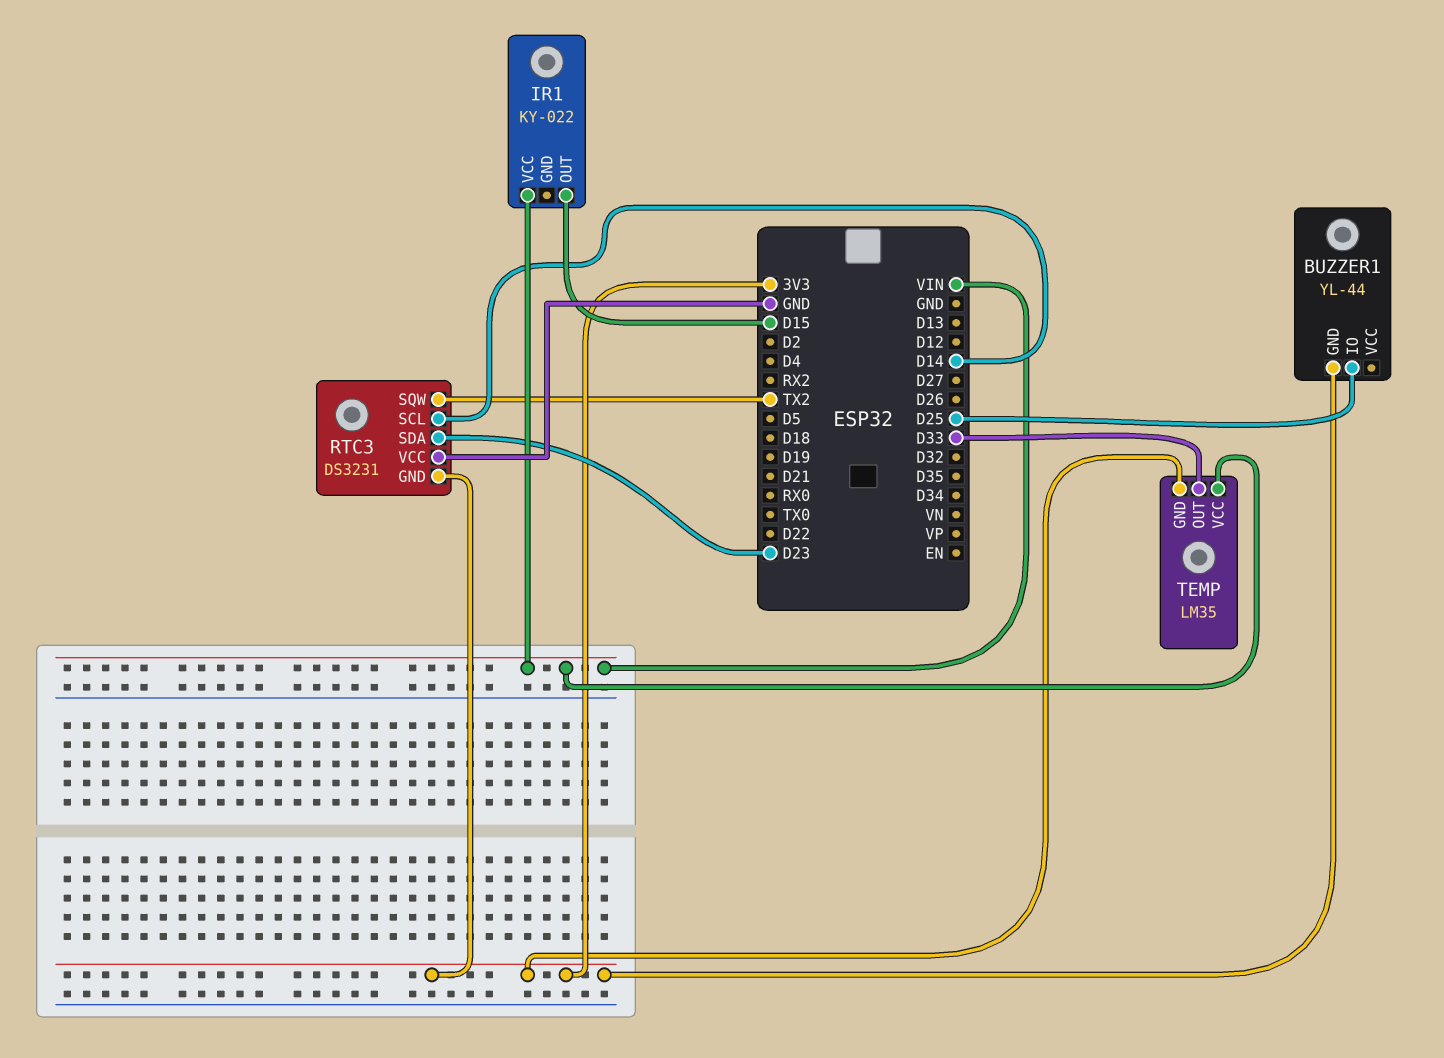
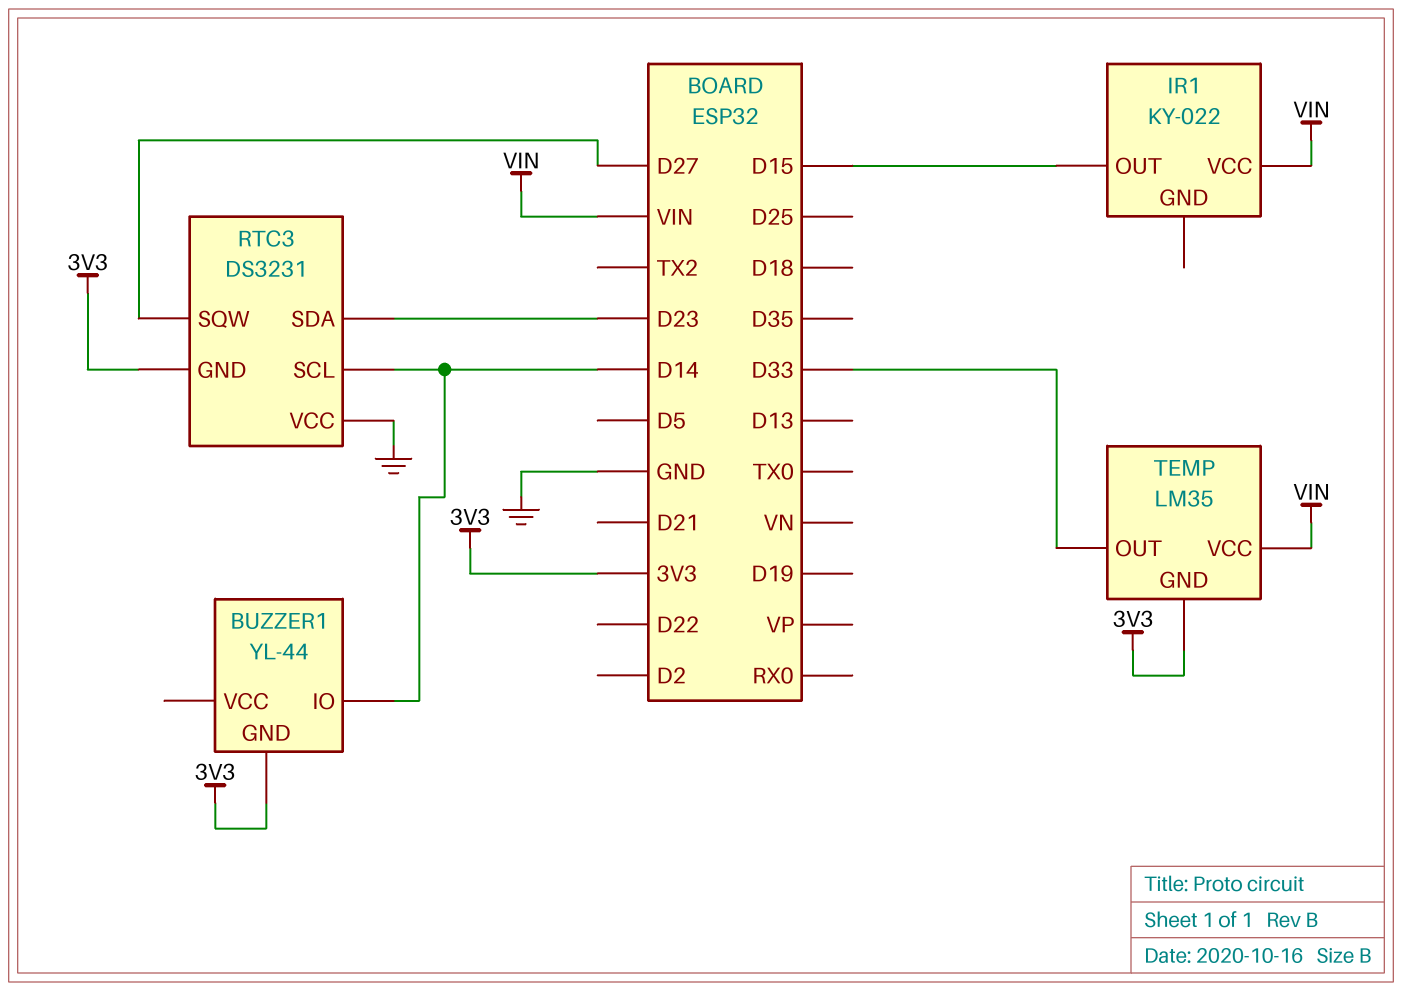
BUZZER1 pin IO: D25 -> D14
RTC3 pin SQW: TX2 -> D27

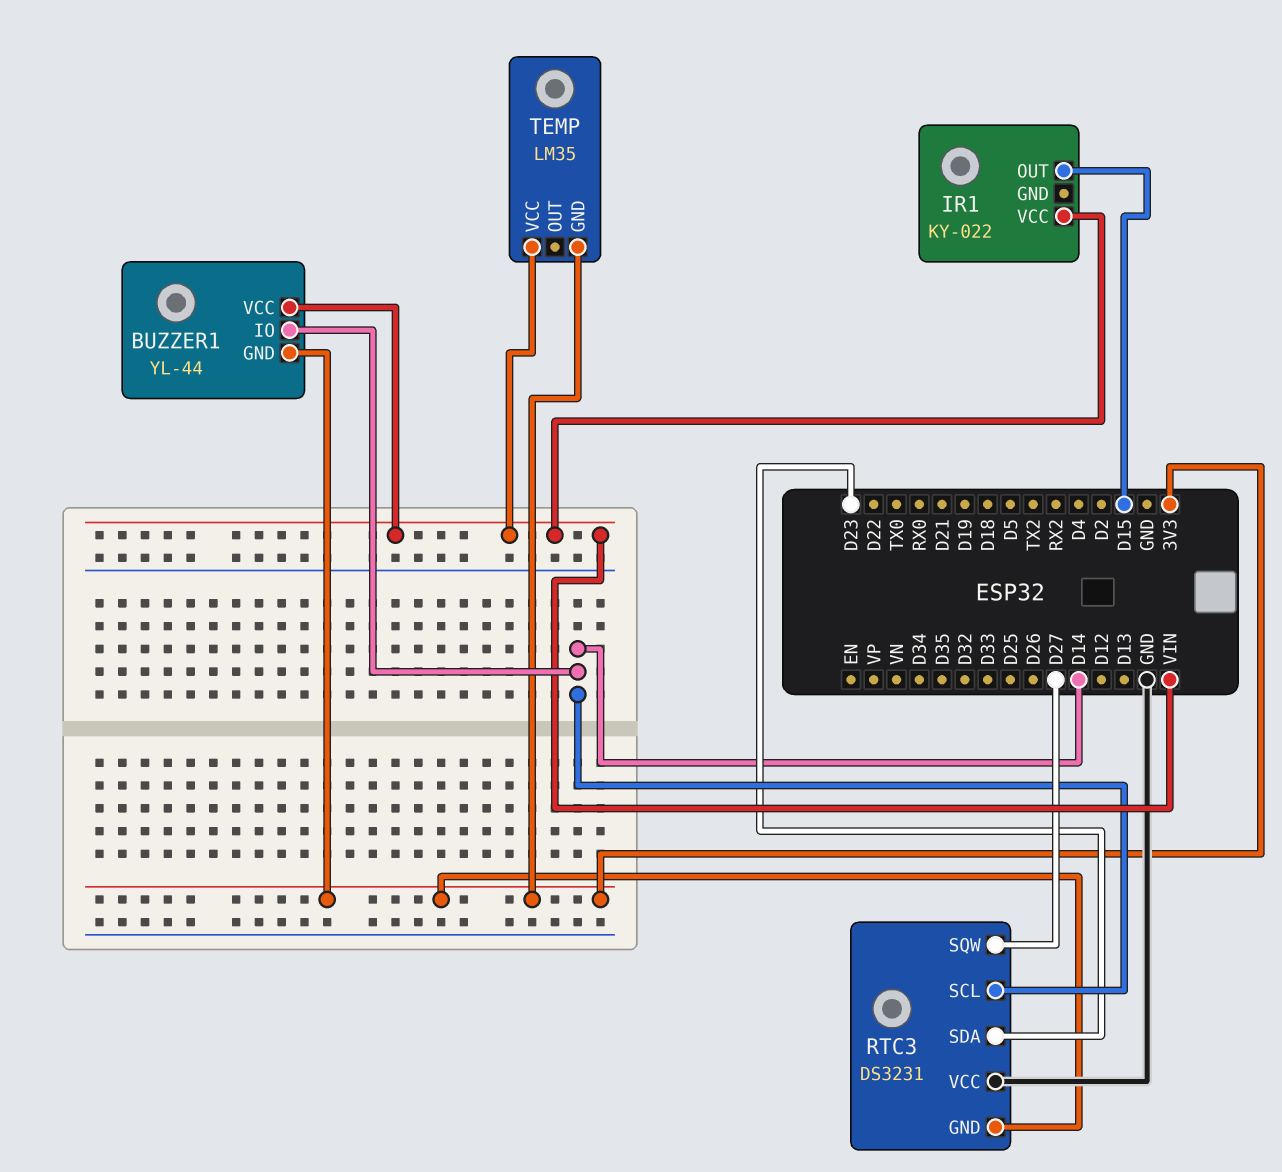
BUZZER1 pin VCC: none -> VIN
TEMP pin OUT: D33 -> none

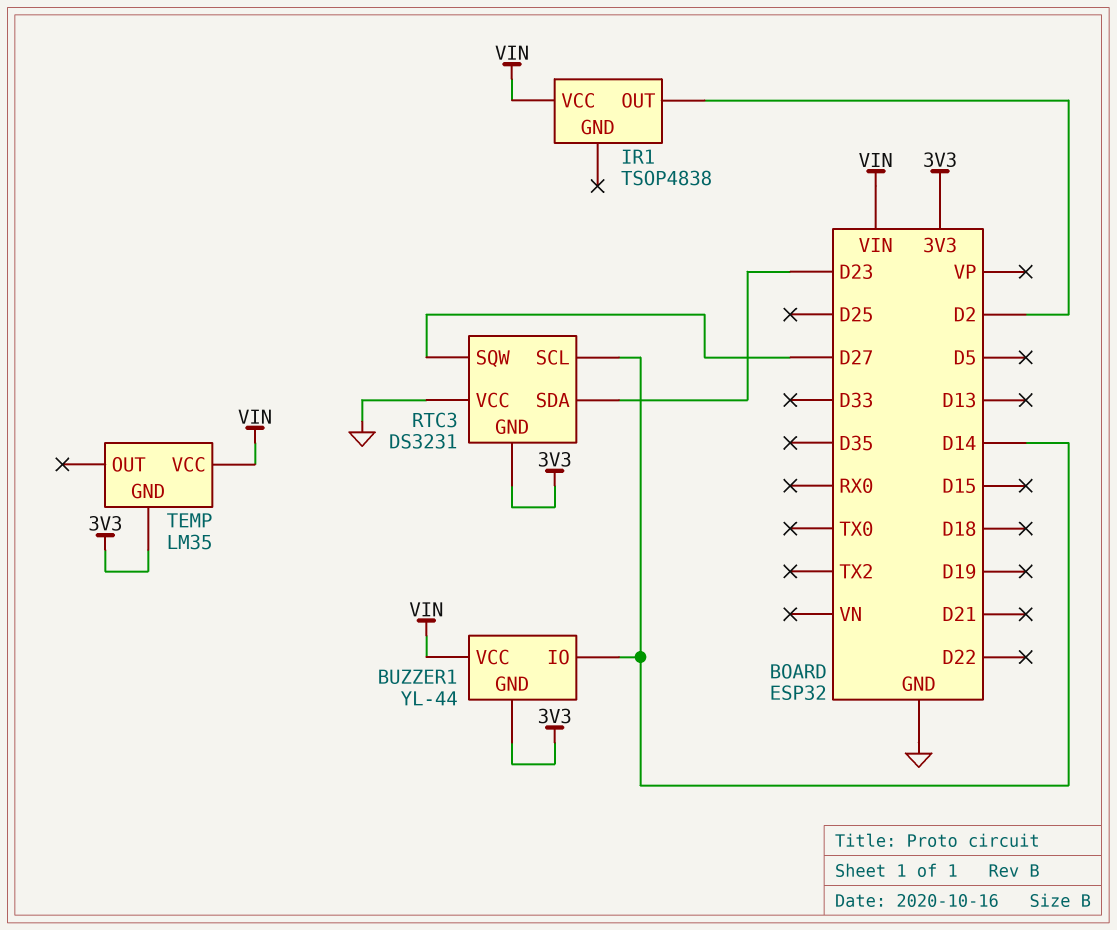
IR1: KY-022 -> TSOP4838
IR1 pin OUT: D15 -> D2

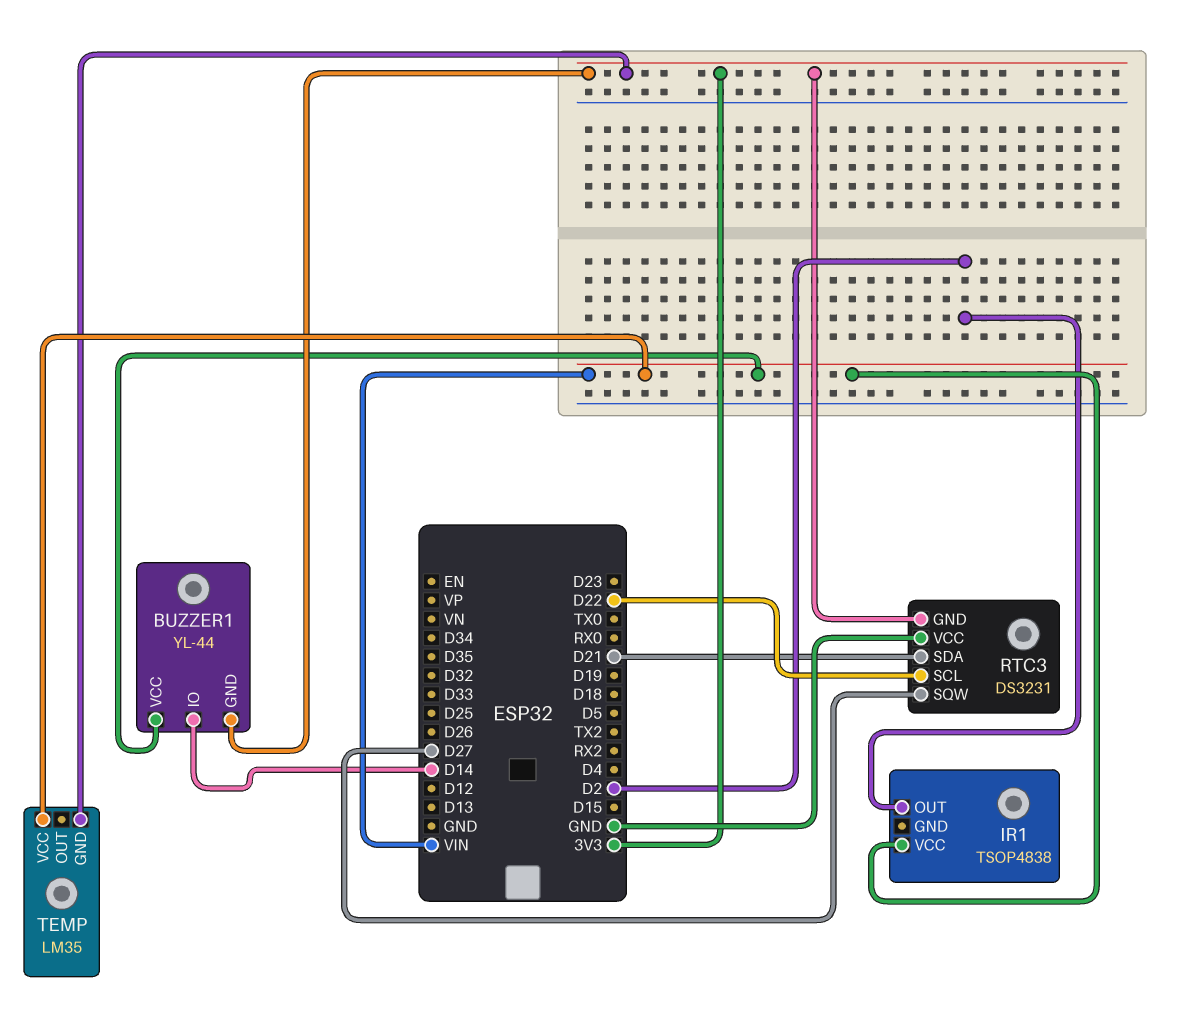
RTC3 pin SCL: D14 -> D22
RTC3 pin SDA: D23 -> D21

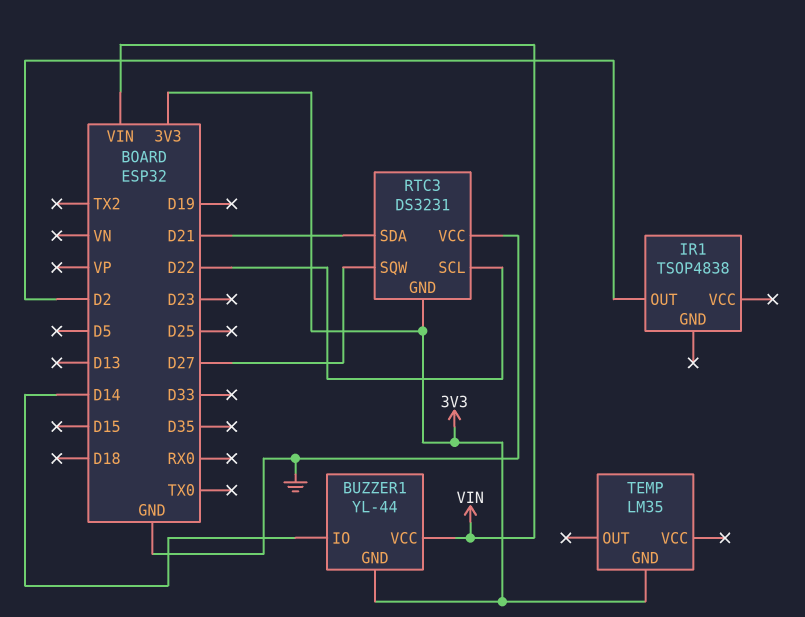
IR1 pin VCC: VIN -> none
TEMP pin VCC: VIN -> none

